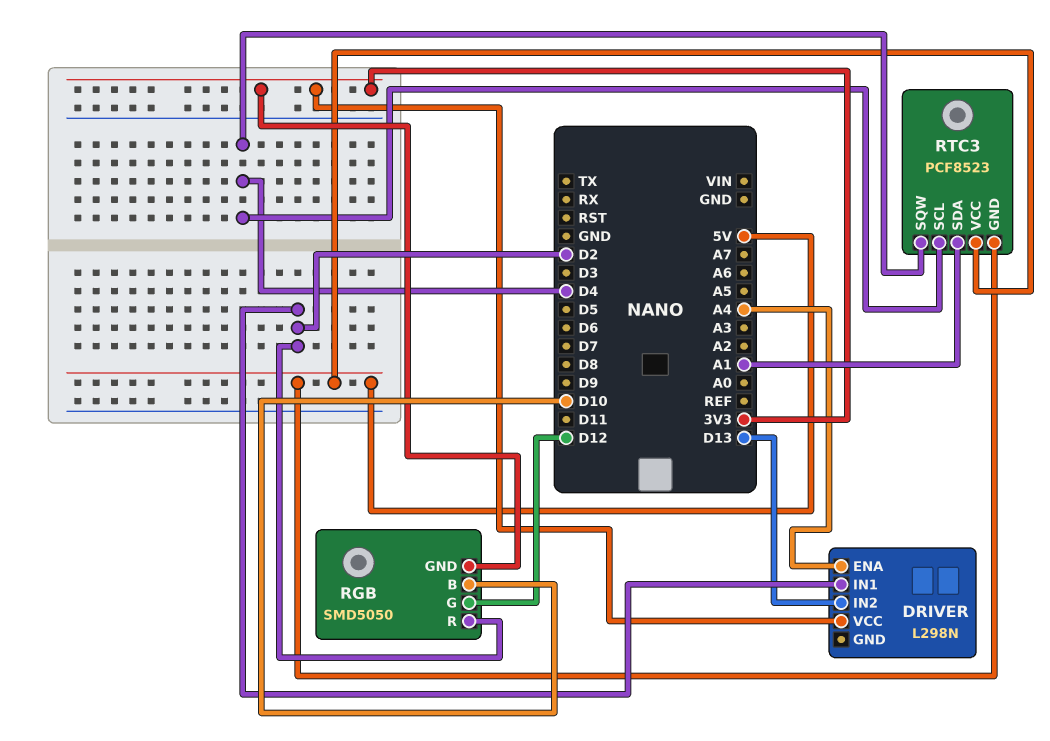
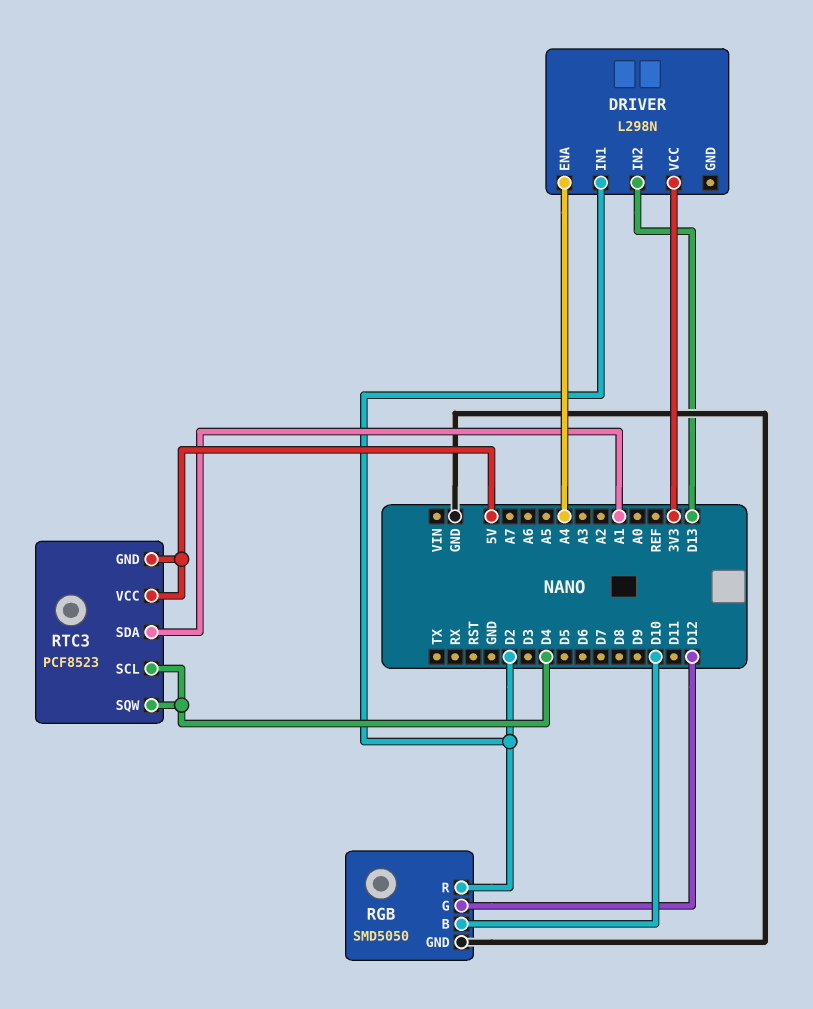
RGB pin GND: 3V3 -> GND

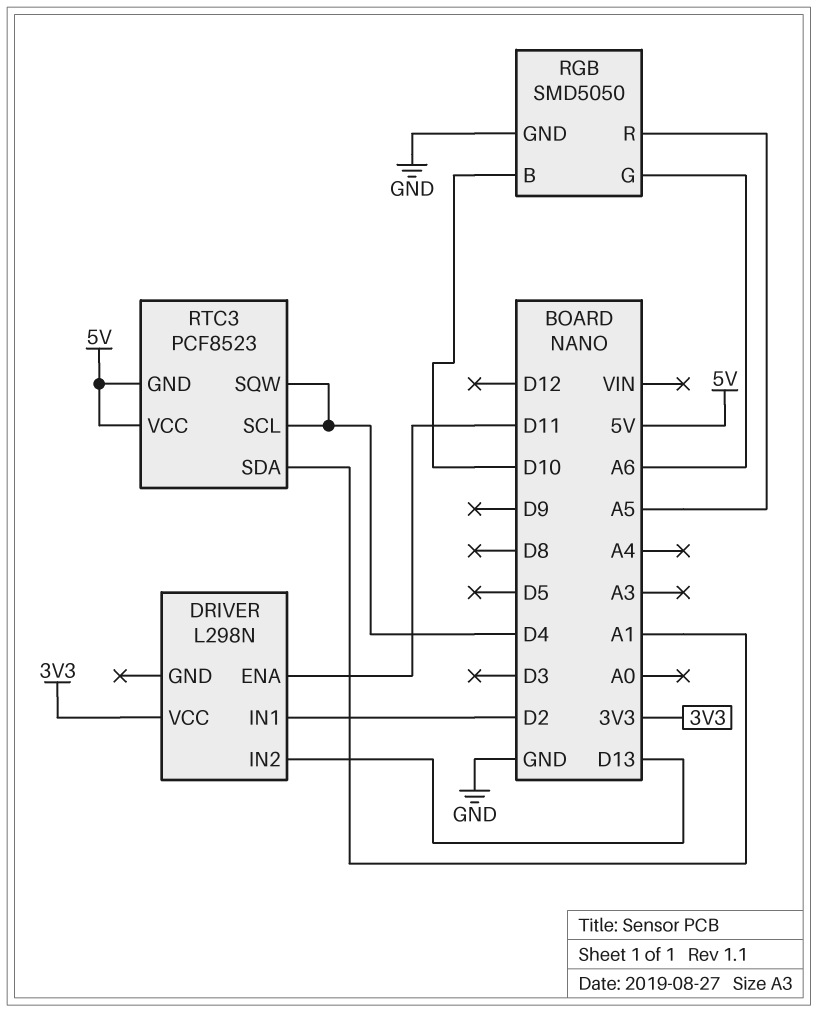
DRIVER pin ENA: A4 -> D11
RGB pin G: D12 -> A6
RGB pin R: D2 -> A5

